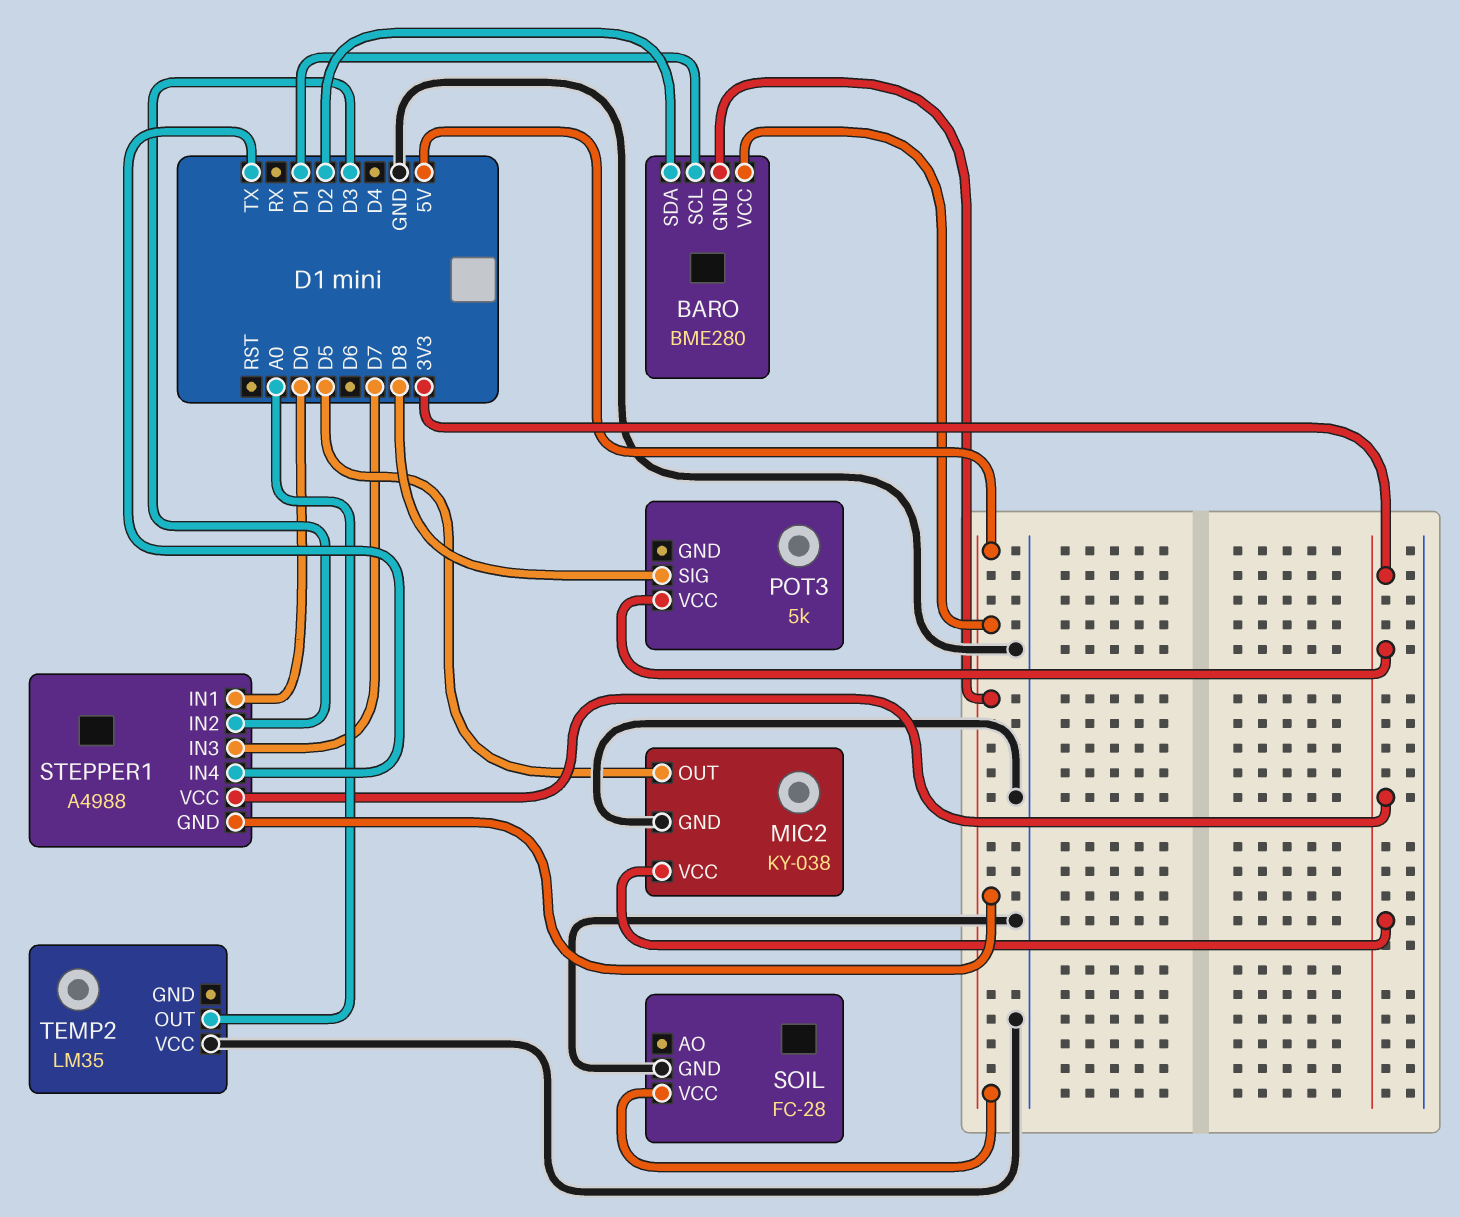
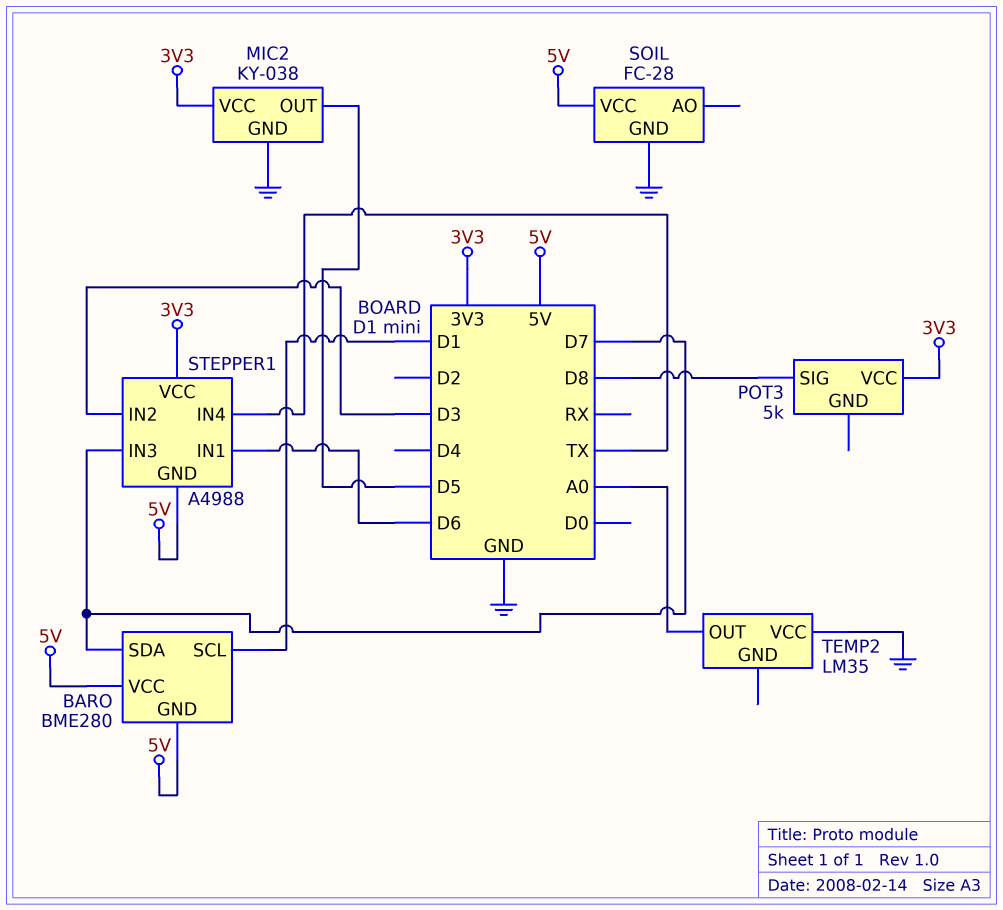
BARO pin SDA: D2 -> D7
STEPPER1 pin IN1: D0 -> D6

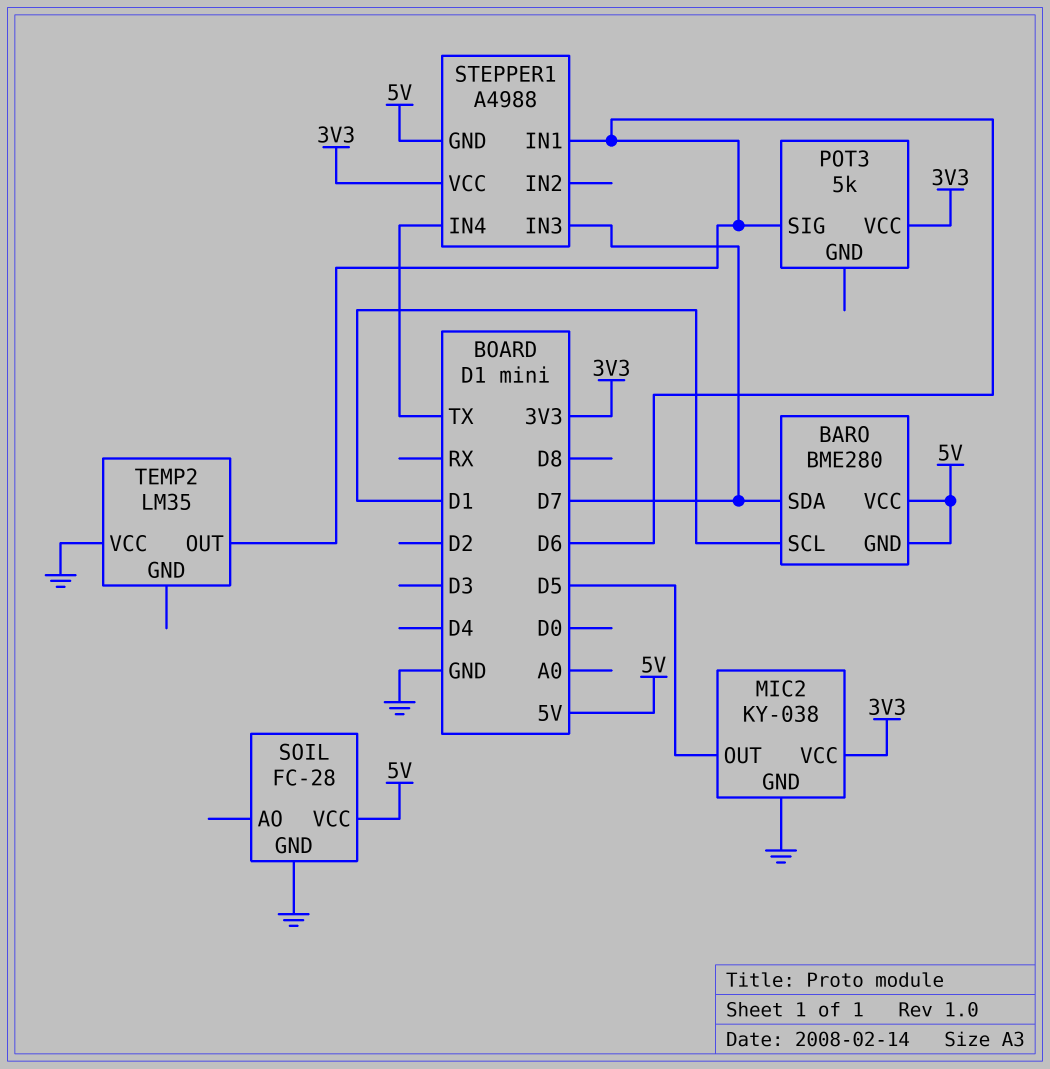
POT3 pin SIG: D8 -> D6
STEPPER1 pin IN2: D3 -> none
TEMP2 pin OUT: A0 -> D6

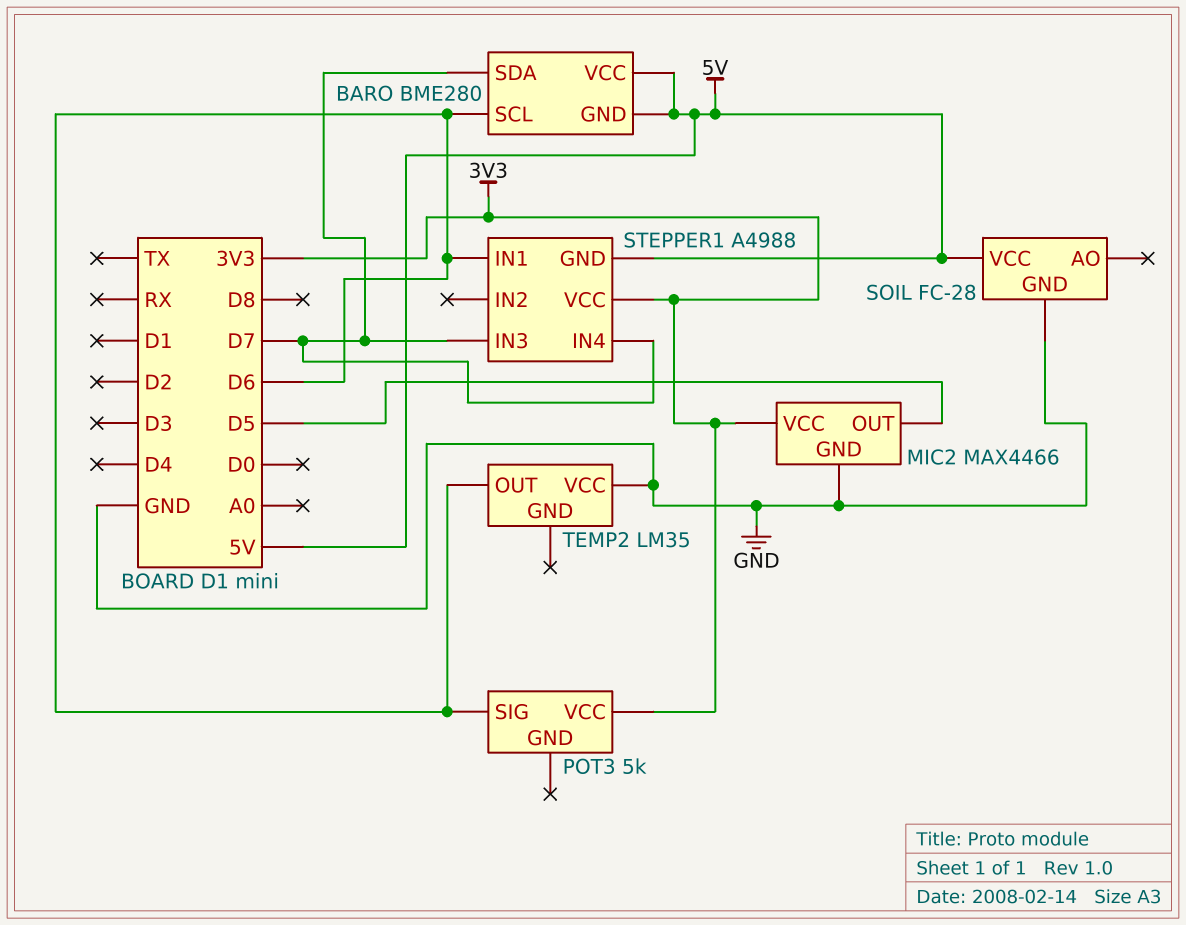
BARO pin SCL: D1 -> D6
MIC2: KY-038 -> MAX4466
STEPPER1 pin IN4: TX -> D7

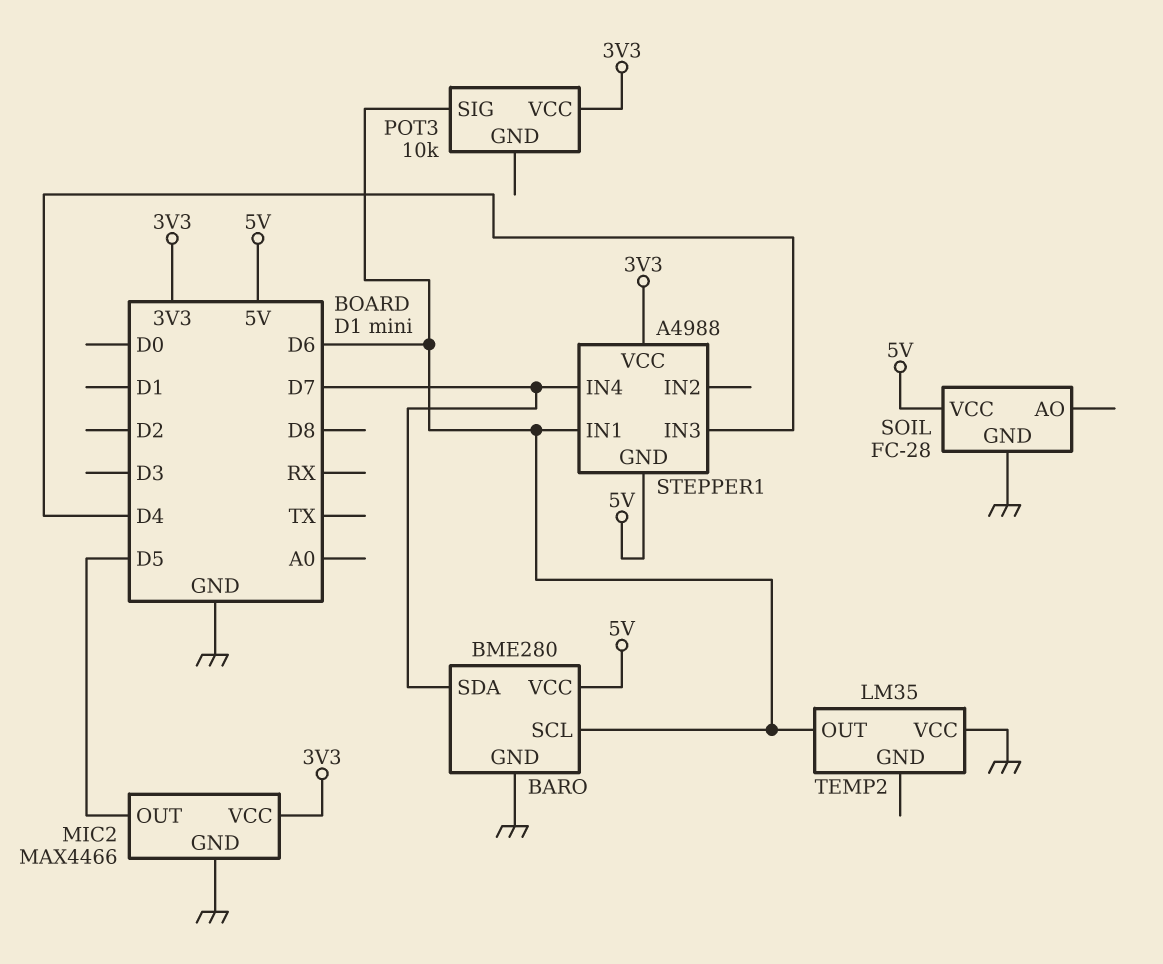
BARO pin GND: 5V -> GND
POT3: 5k -> 10k
STEPPER1 pin IN3: D7 -> D4

